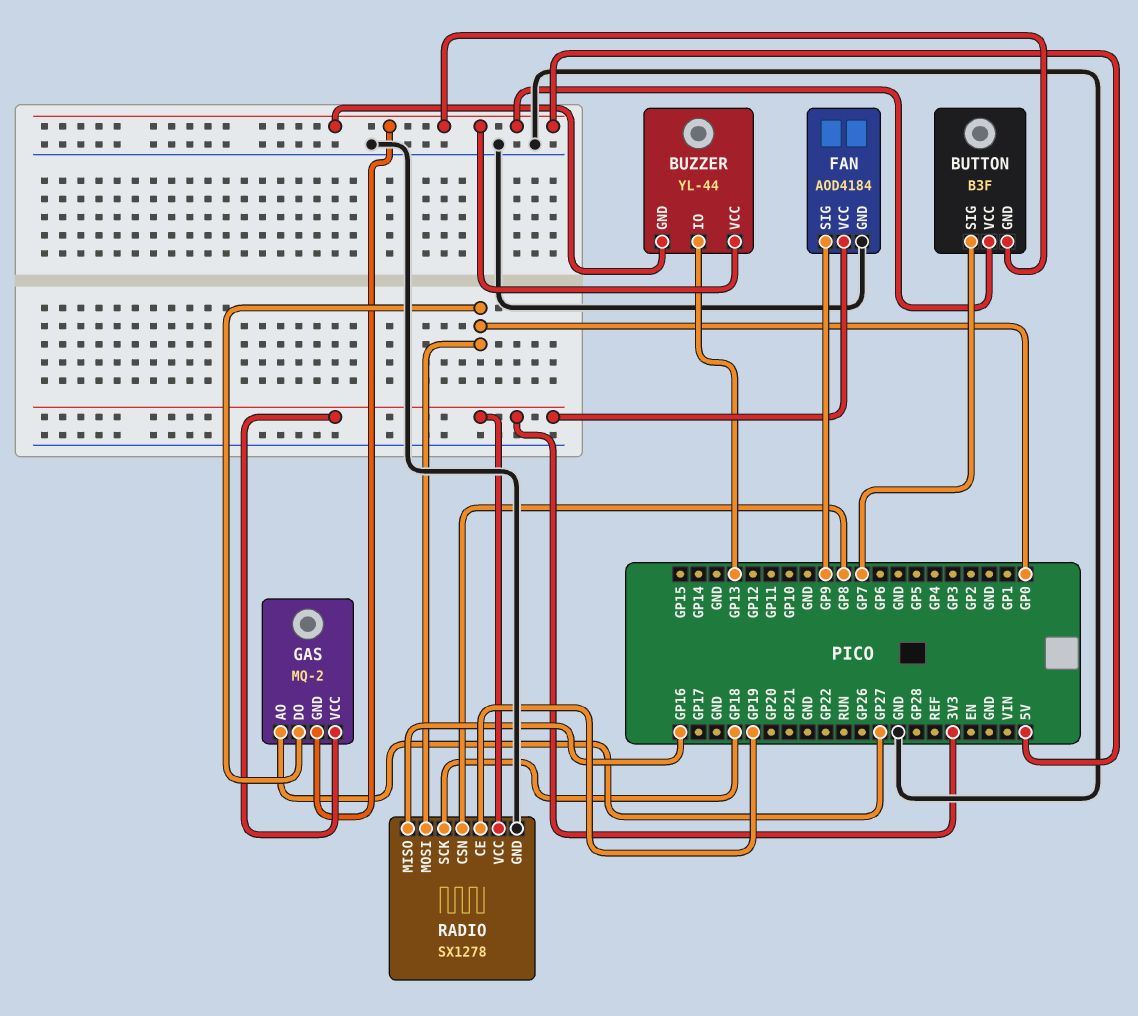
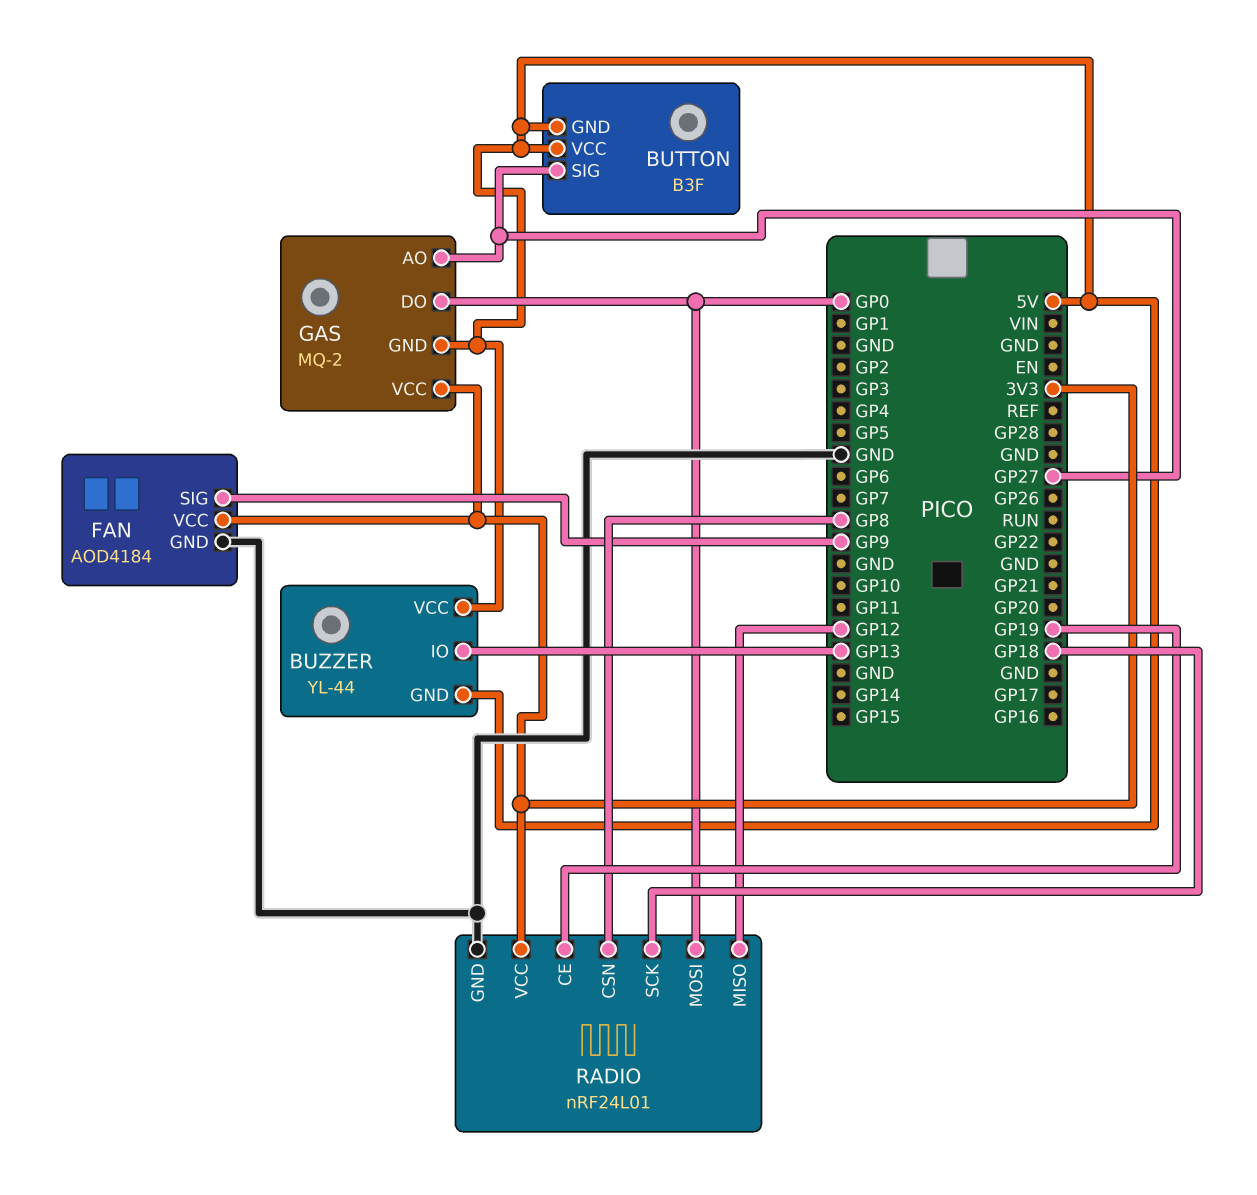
BUTTON pin SIG: GP7 -> GP27
RADIO: SX1278 -> nRF24L01
RADIO pin MISO: GP16 -> GP12

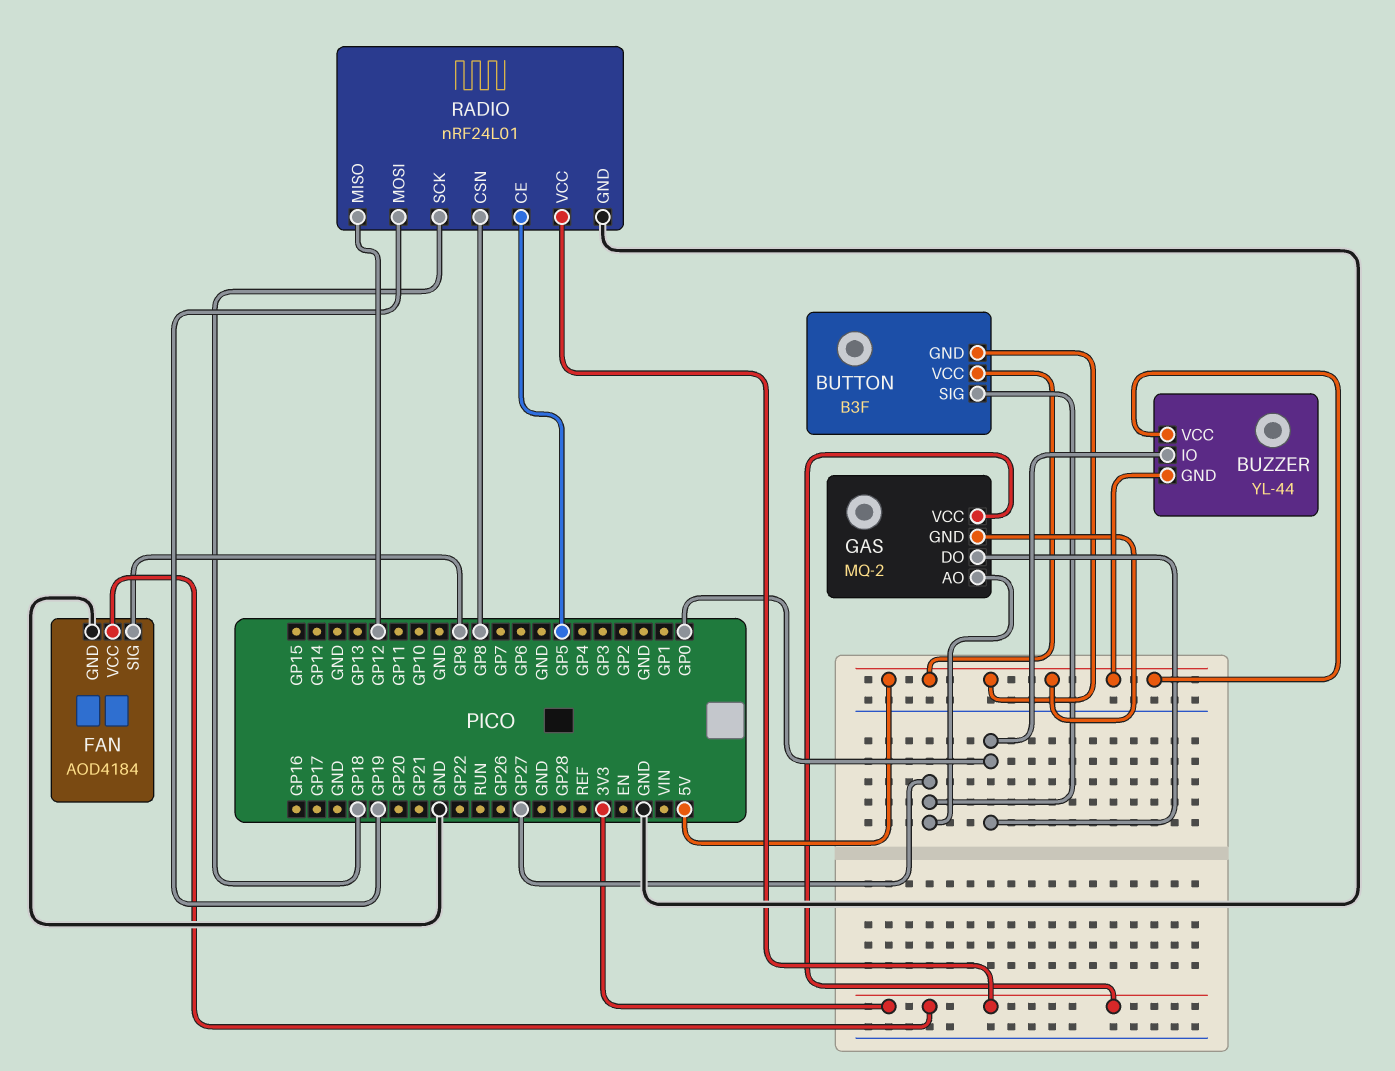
BUZZER pin IO: GP13 -> GP0
RADIO pin CE: GP19 -> GP5
RADIO pin MOSI: GP0 -> GP19

